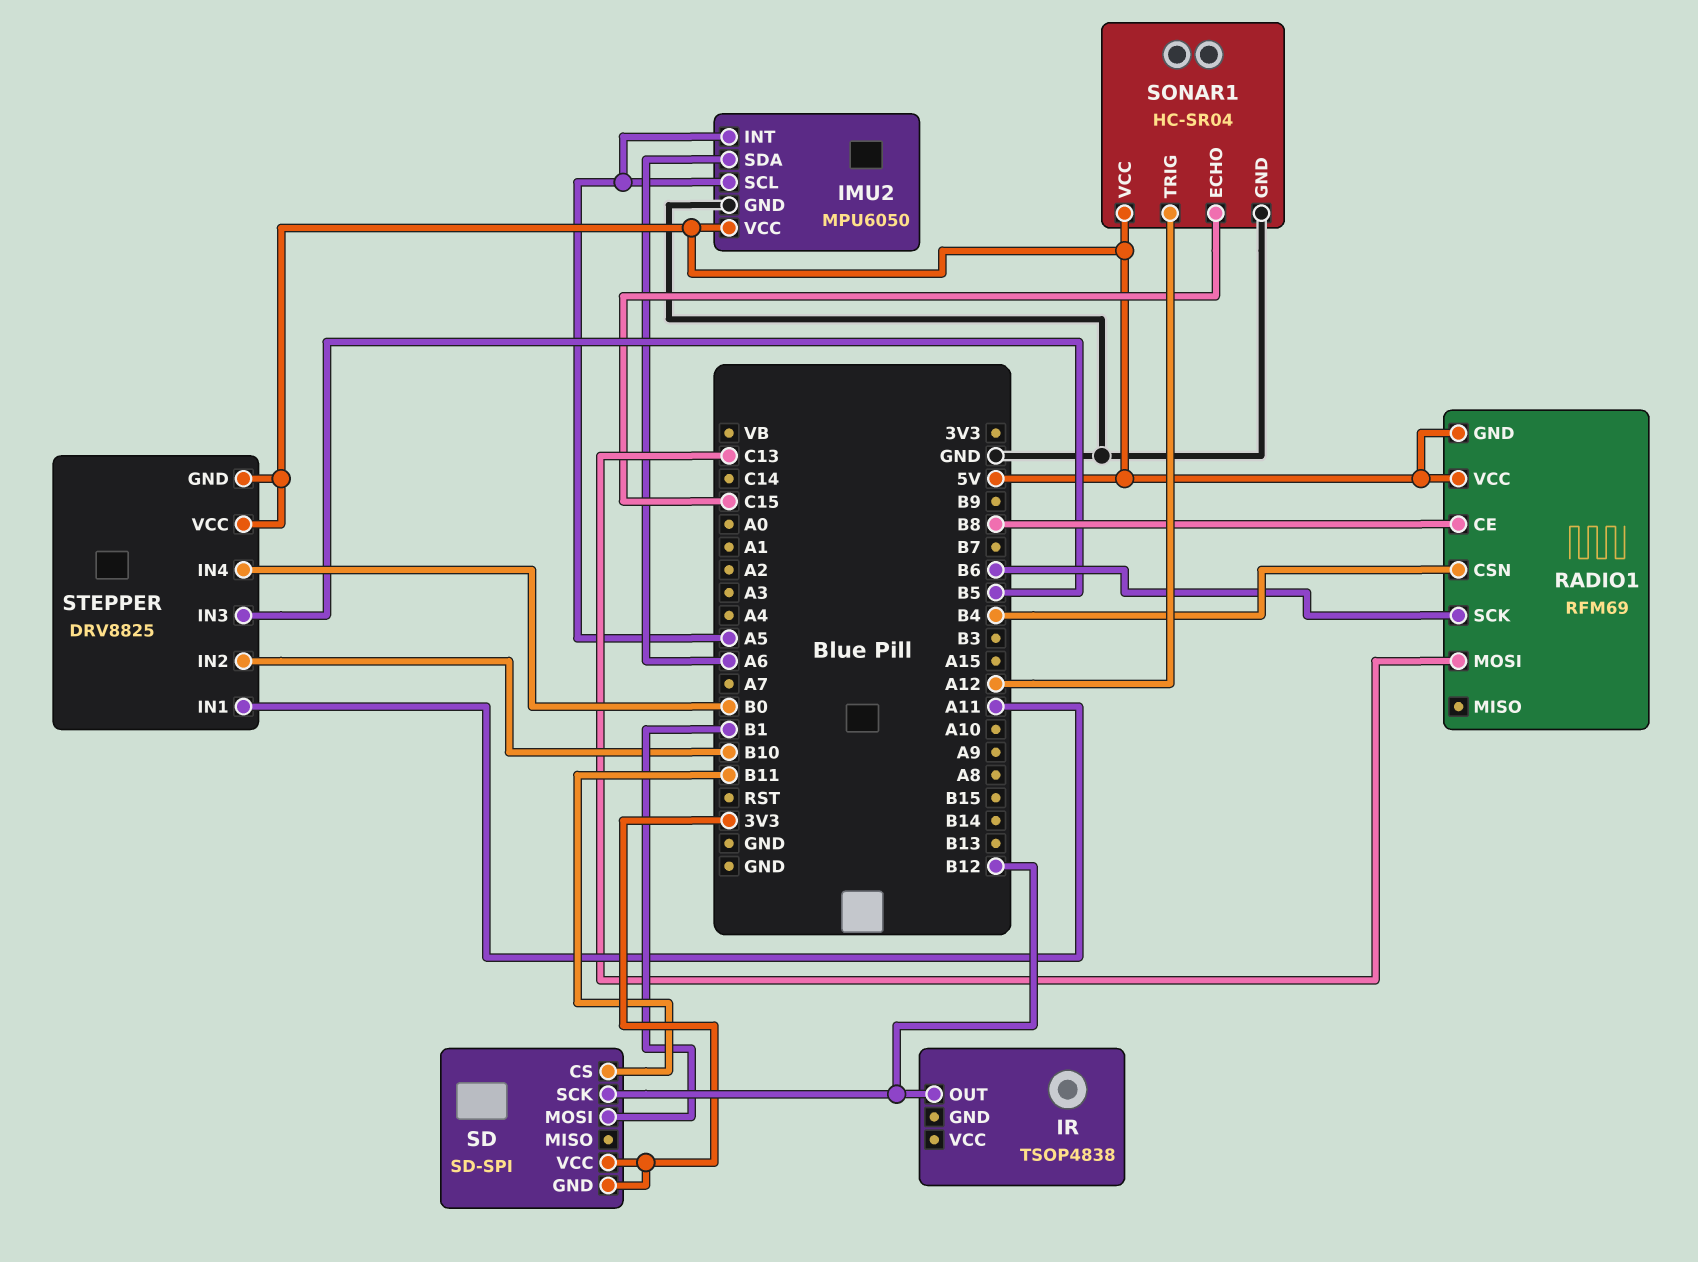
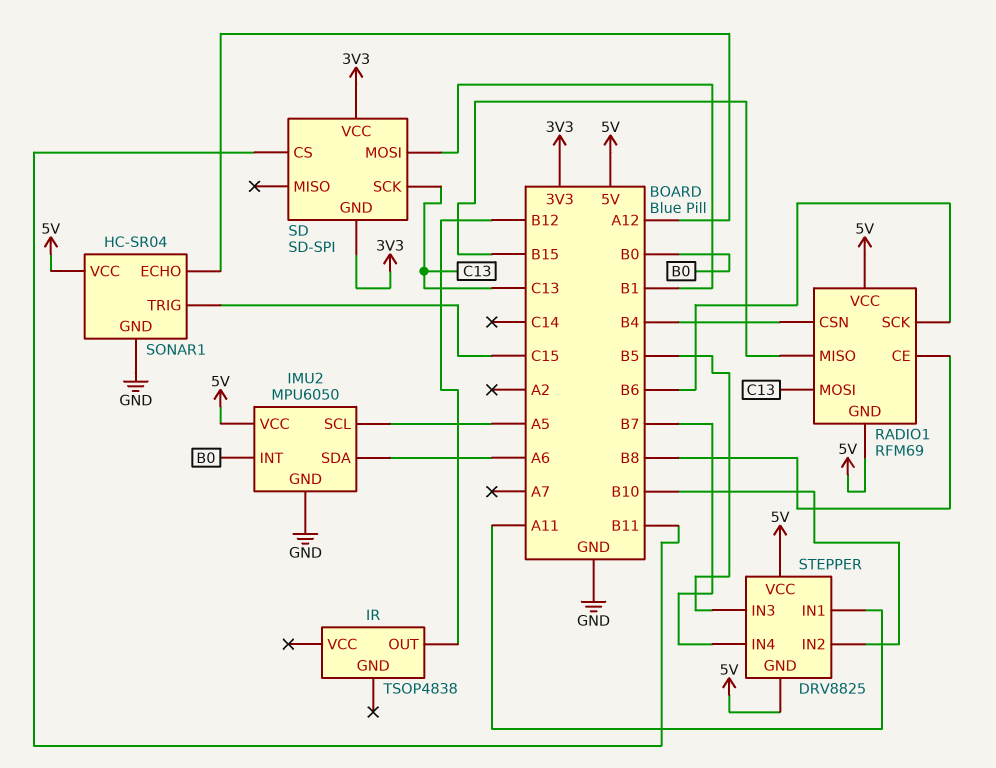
IMU2 pin INT: A5 -> B0
RADIO1 pin MISO: none -> B15
SD pin SCK: B12 -> C13
SONAR1 pin ECHO: C15 -> A12
SONAR1 pin TRIG: A12 -> C15
STEPPER pin IN4: B0 -> B7

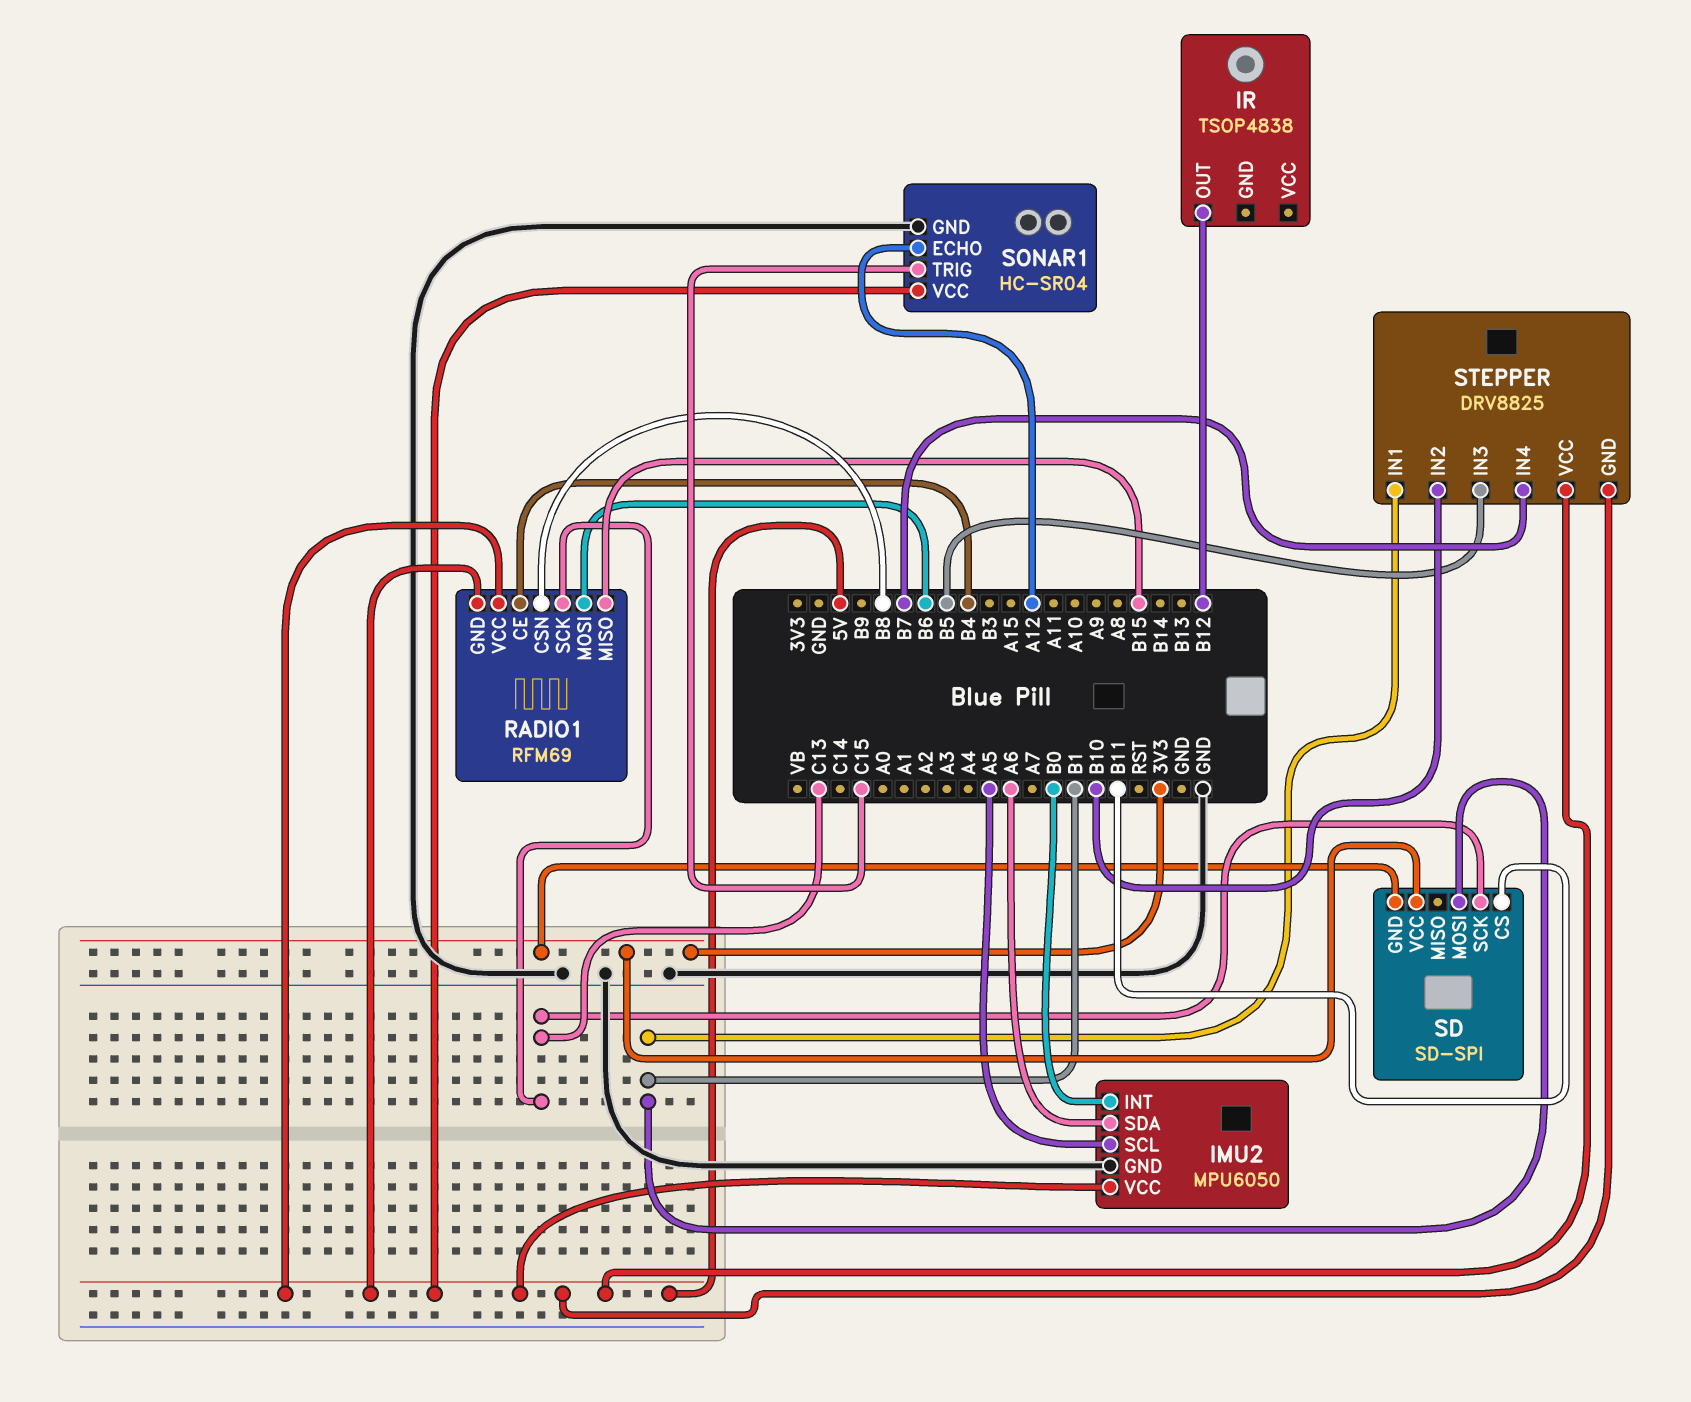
RADIO1 pin CE: B8 -> B4
RADIO1 pin CSN: B4 -> B8
RADIO1 pin MOSI: C13 -> B6
RADIO1 pin SCK: B6 -> C13
STEPPER pin IN1: A11 -> B1

